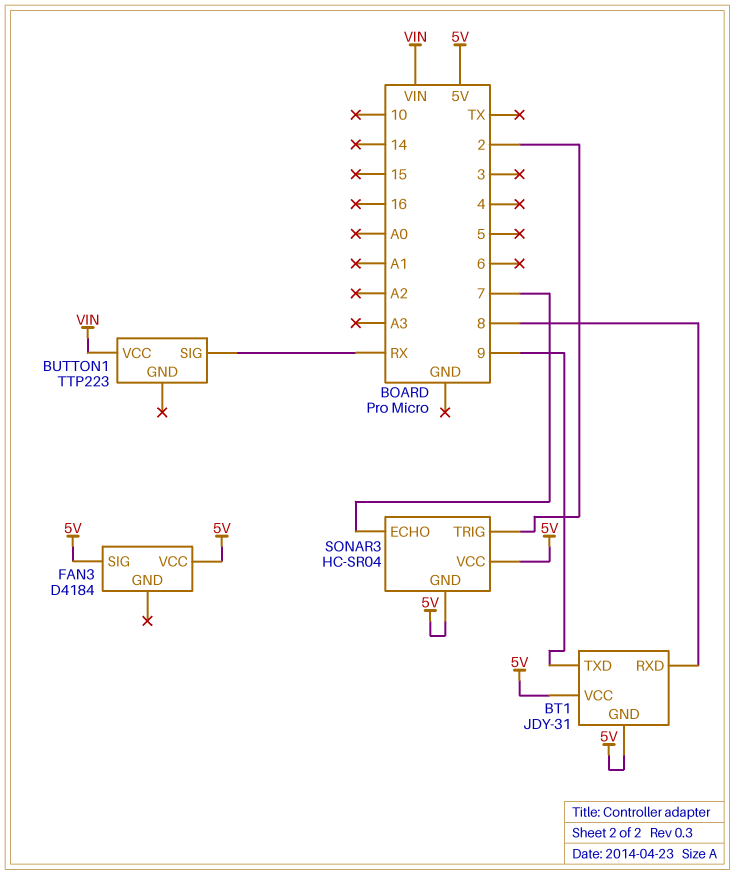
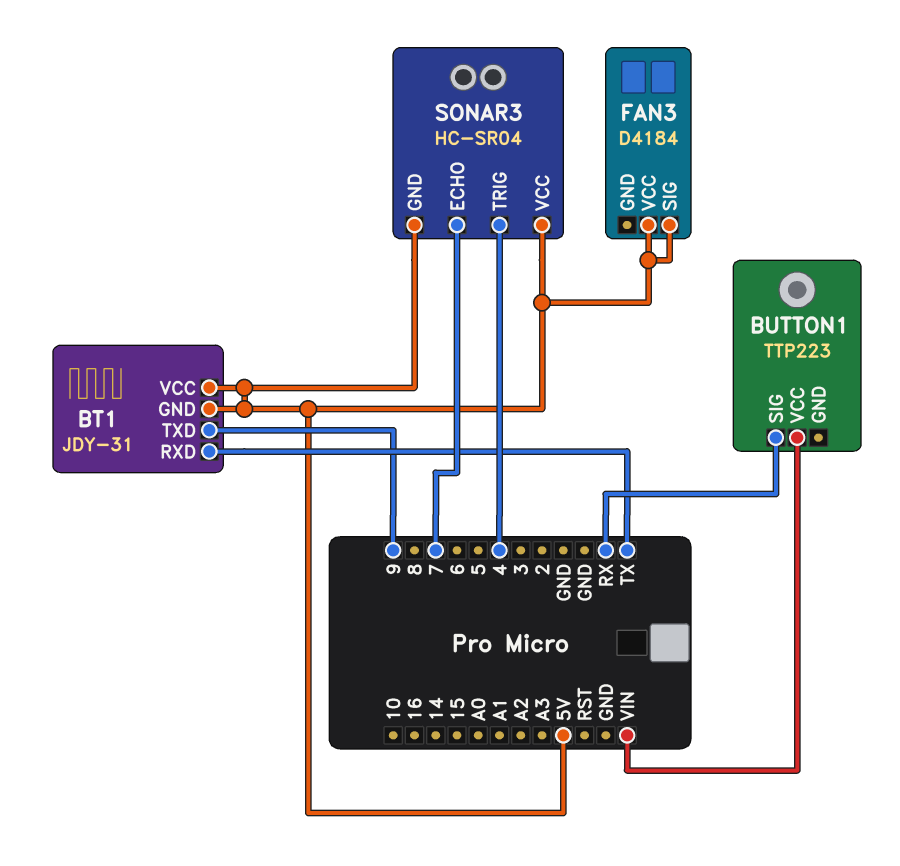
BT1 pin RXD: 8 -> TX
SONAR3 pin TRIG: 2 -> 4

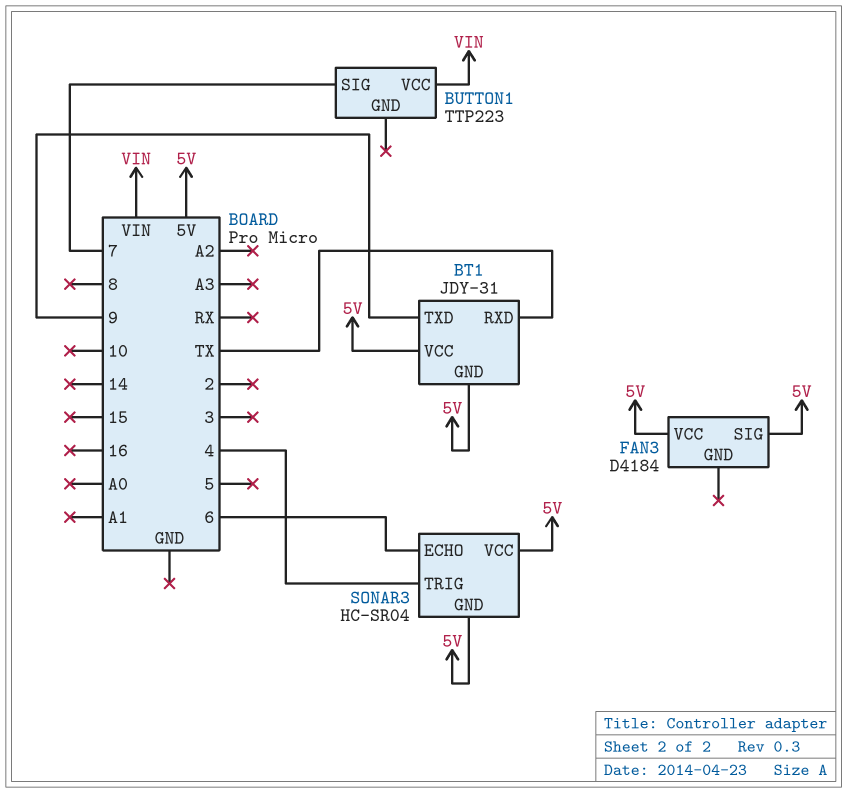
BUTTON1 pin SIG: RX -> 7
SONAR3 pin ECHO: 7 -> 6

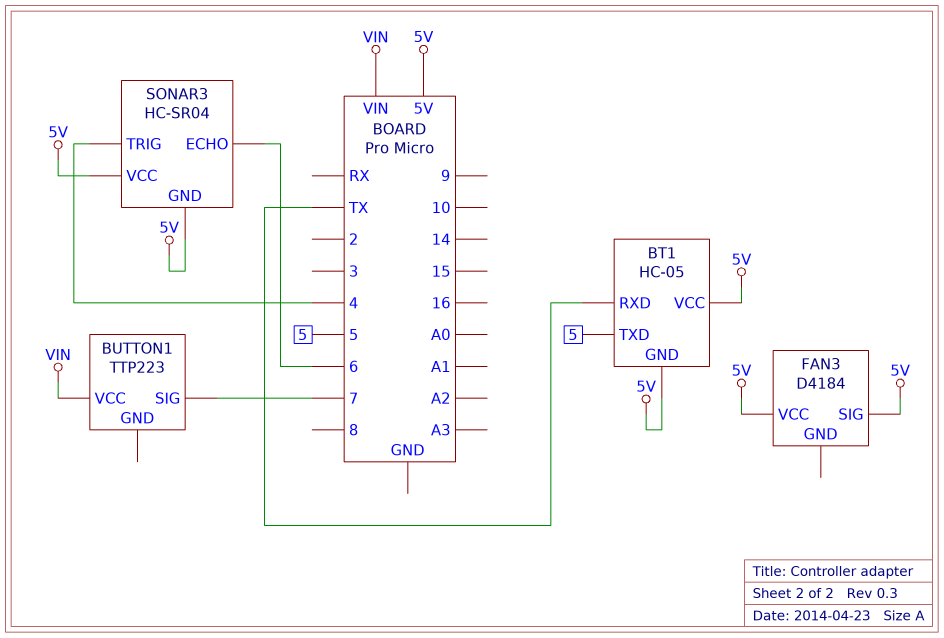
BT1: JDY-31 -> HC-05
BT1 pin TXD: 9 -> 5

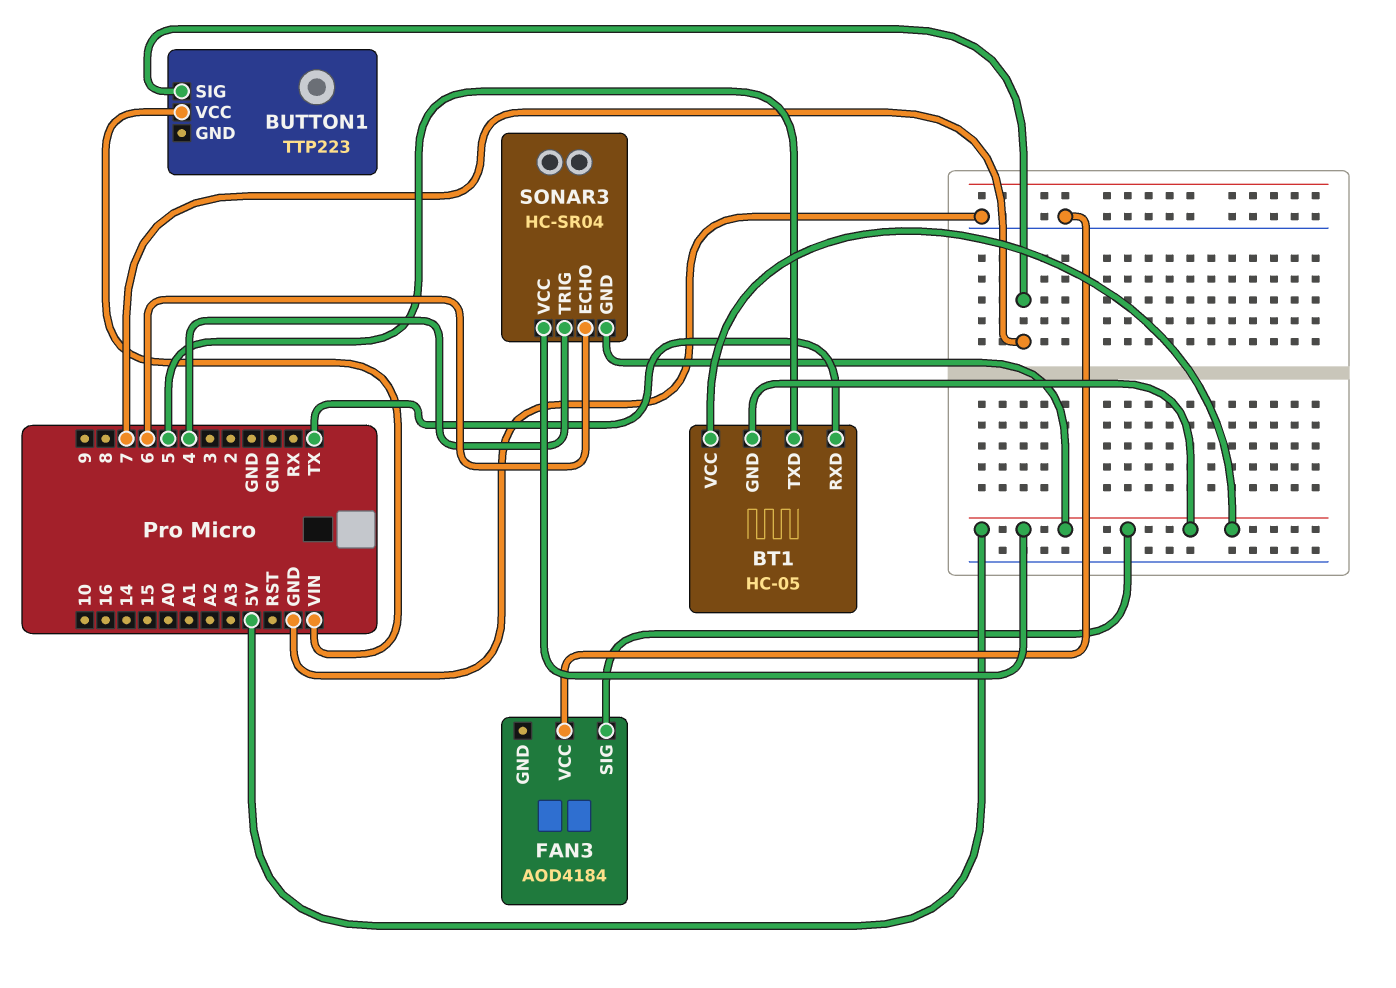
FAN3: D4184 -> AOD4184
FAN3 pin VCC: 5V -> GND

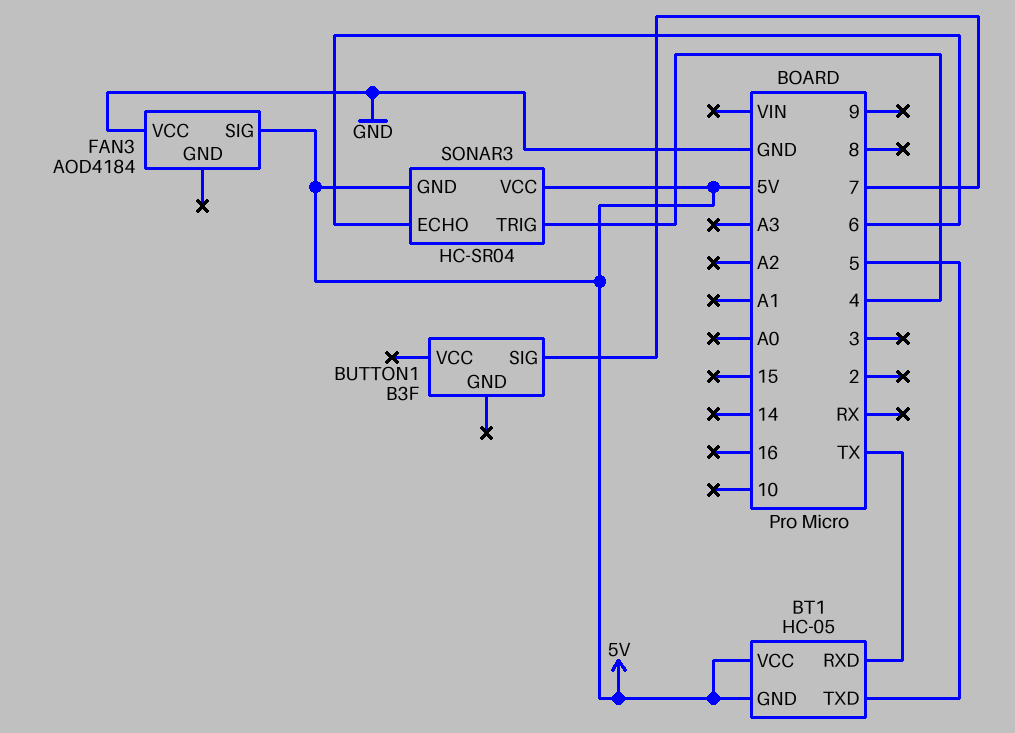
BUTTON1: TTP223 -> B3F
BUTTON1 pin VCC: VIN -> none

